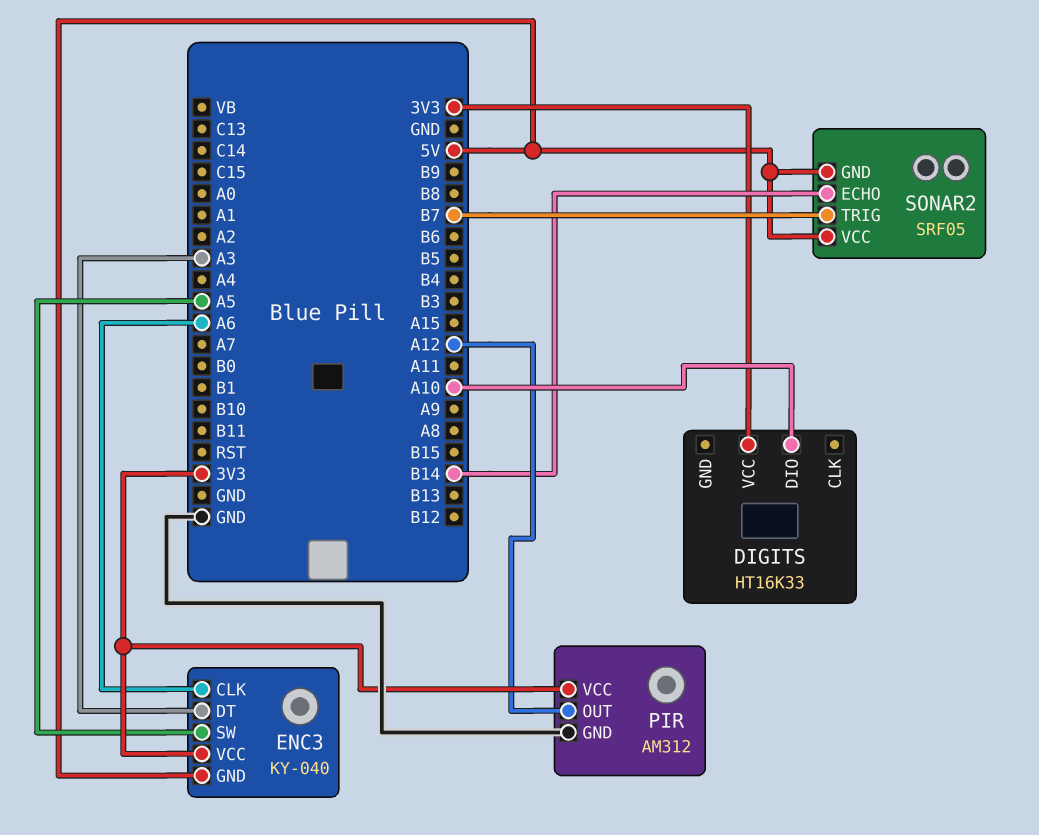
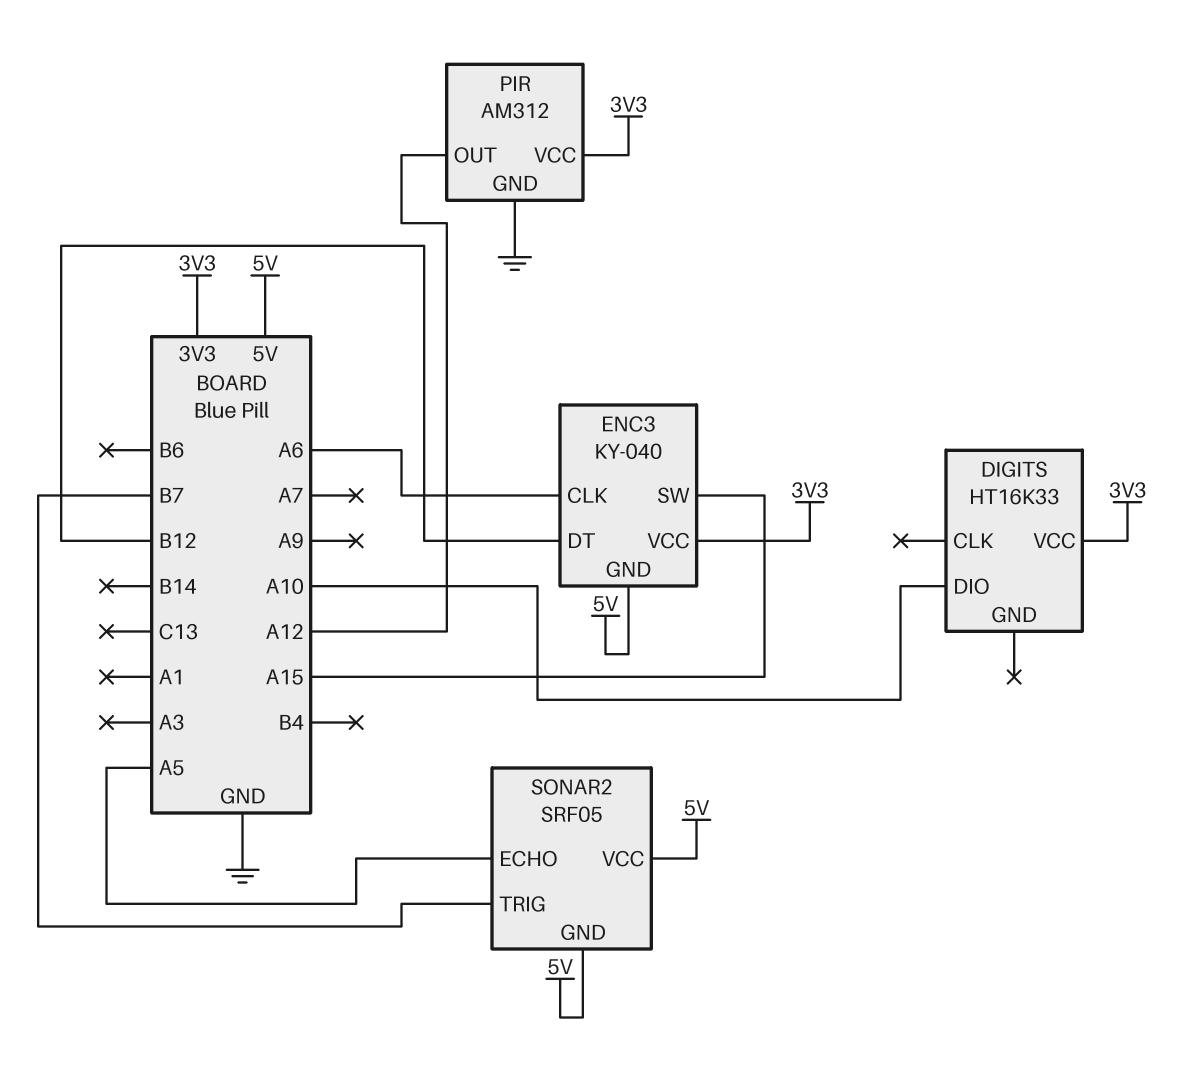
ENC3 pin DT: A3 -> B12
ENC3 pin SW: A5 -> A15
SONAR2 pin ECHO: B14 -> A5

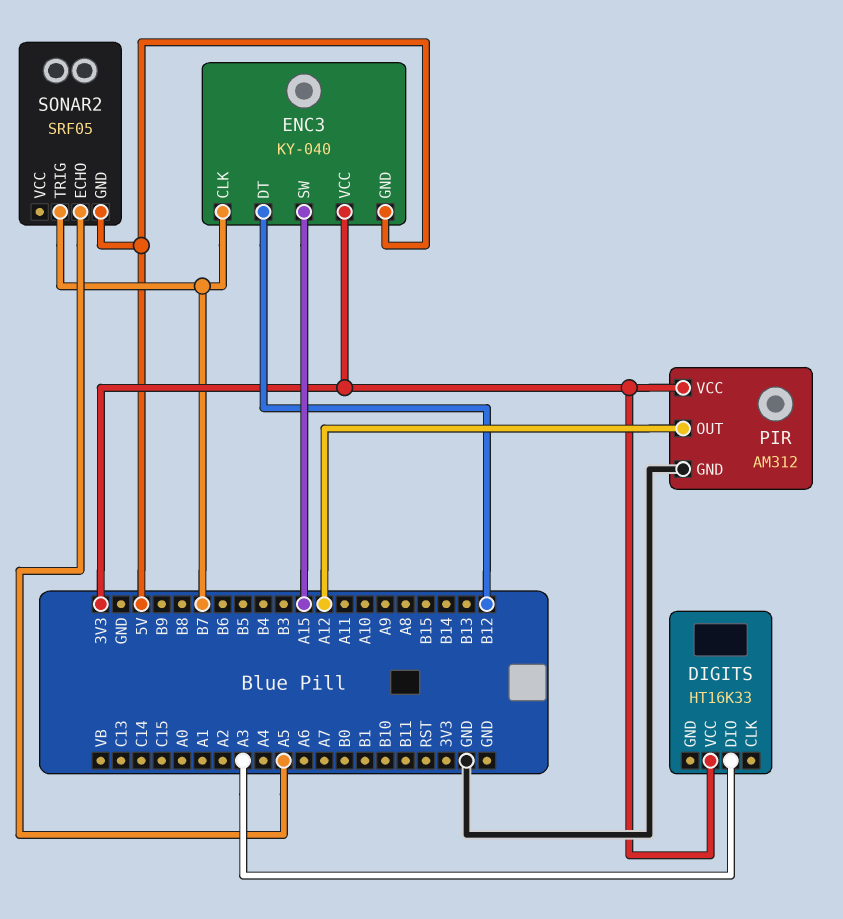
DIGITS pin DIO: A10 -> A3
ENC3 pin CLK: A6 -> B7
SONAR2 pin VCC: 5V -> none

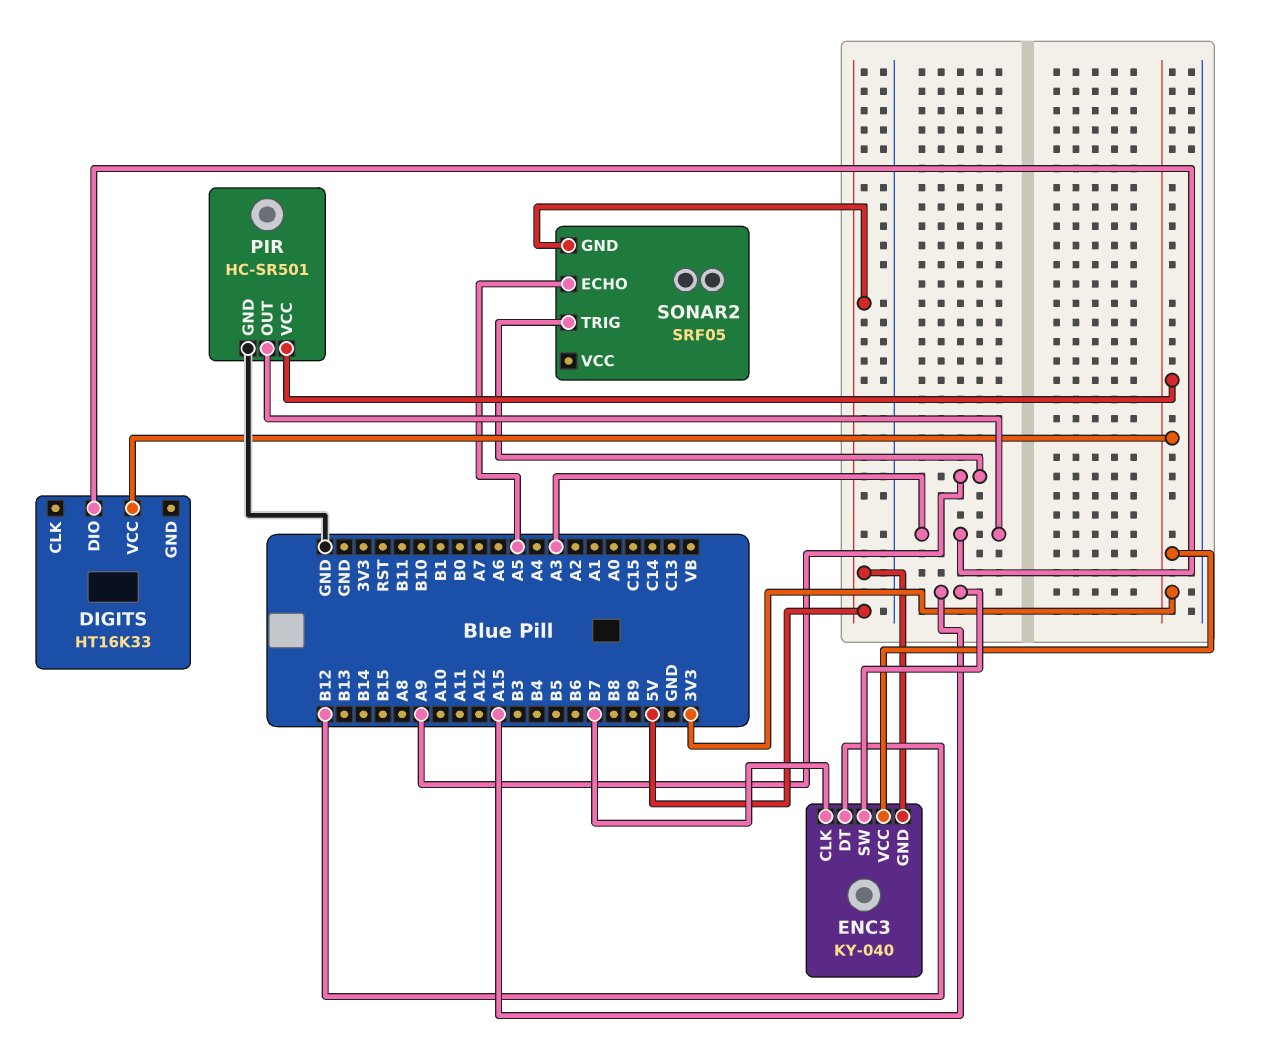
PIR: AM312 -> HC-SR501
PIR pin OUT: A12 -> A3
SONAR2 pin TRIG: B7 -> A9

